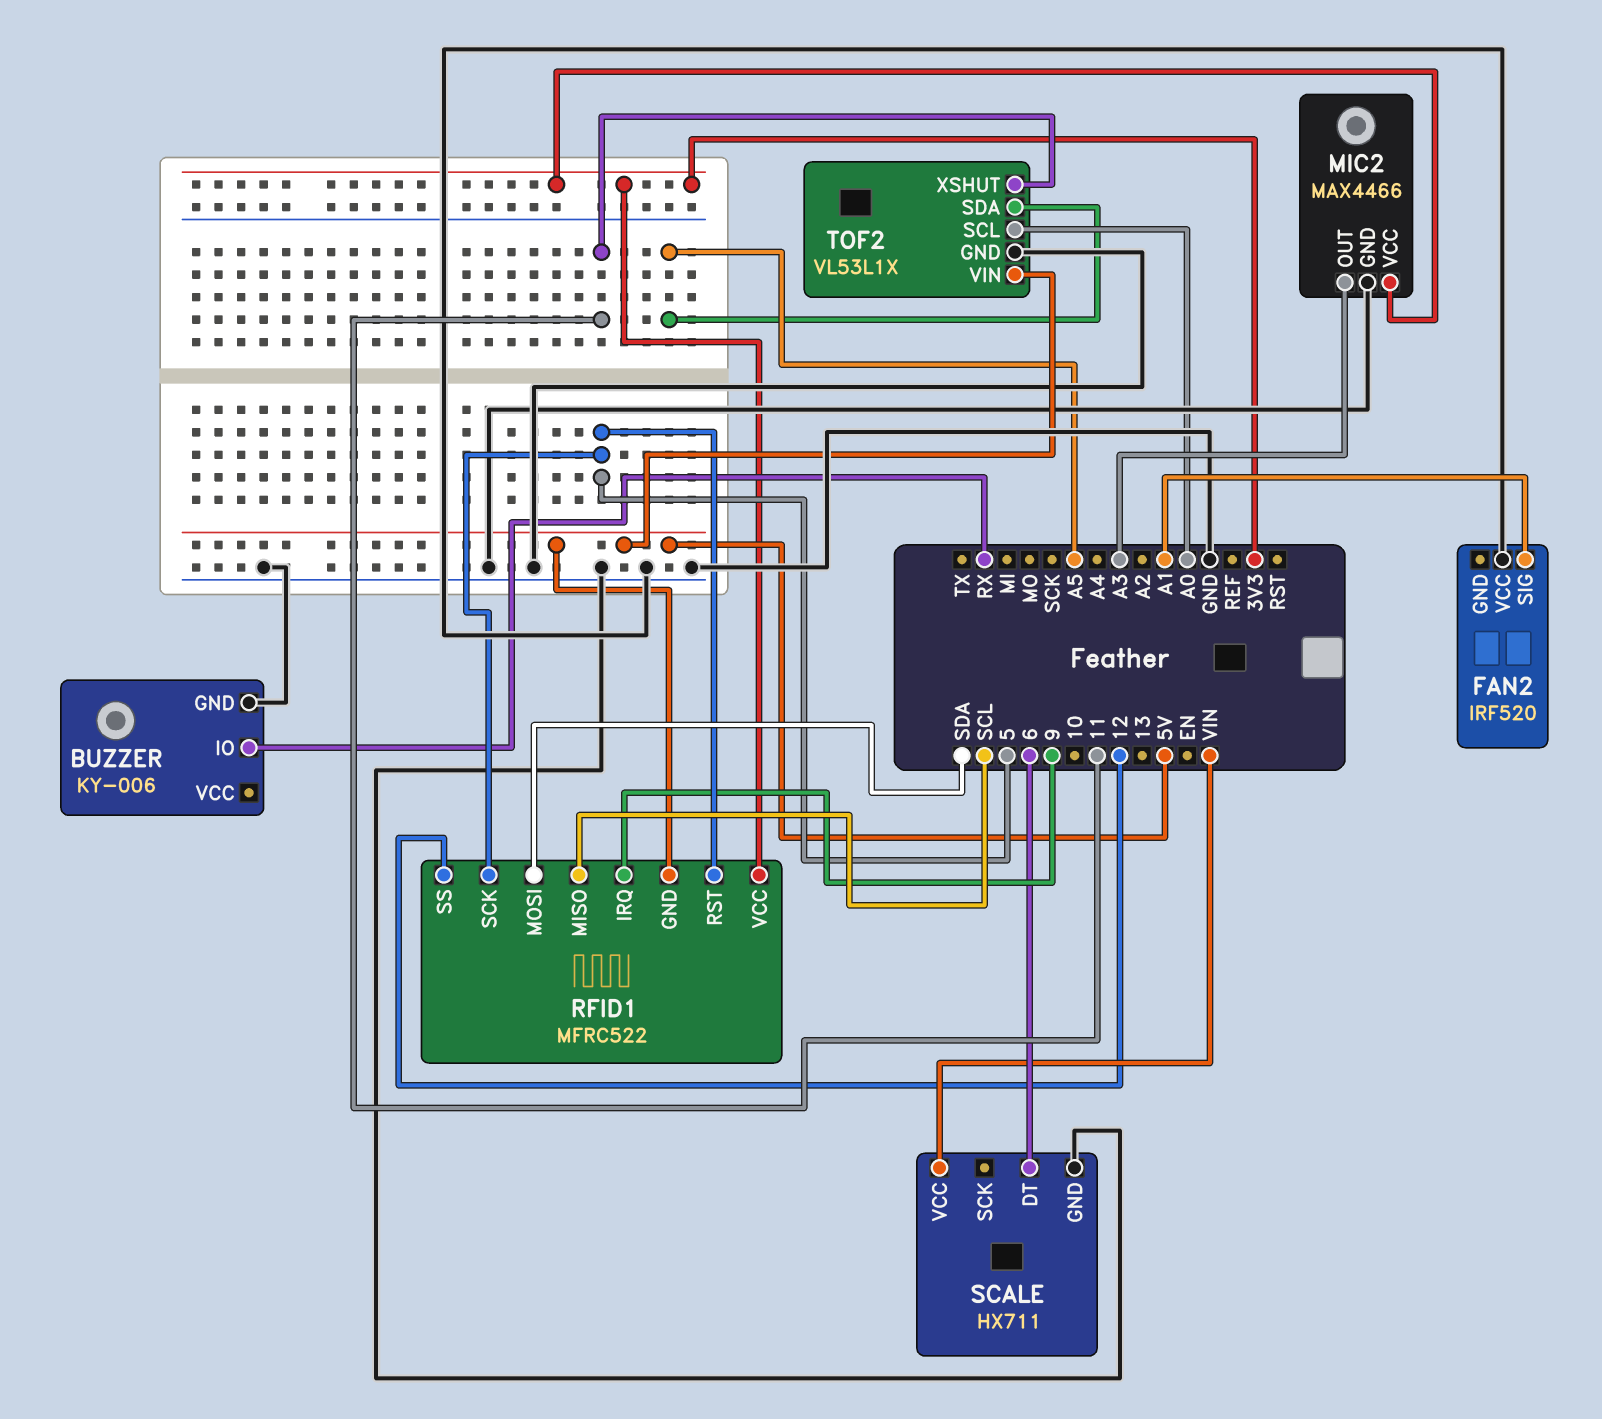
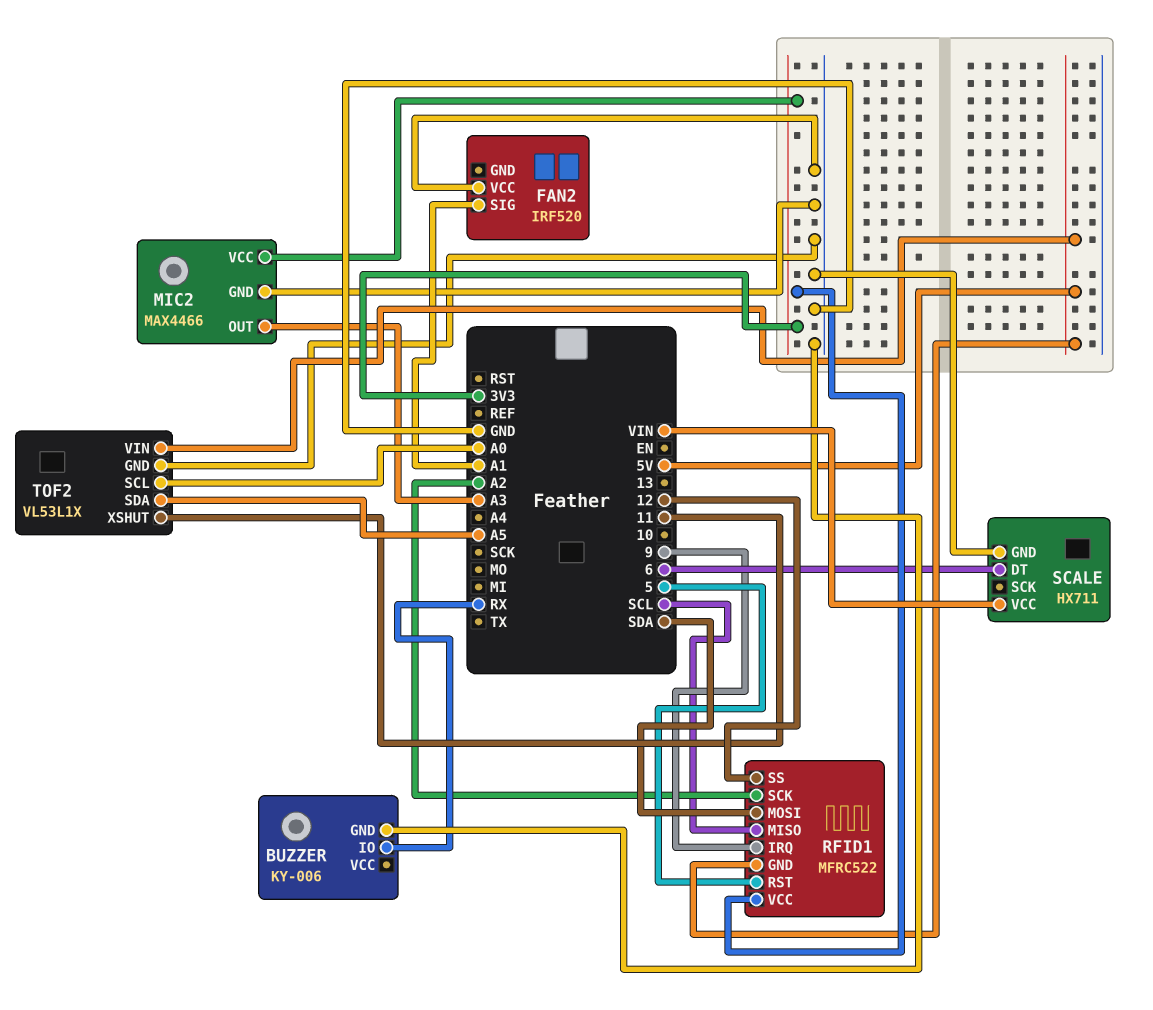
RFID1 pin SCK: 5 -> A2

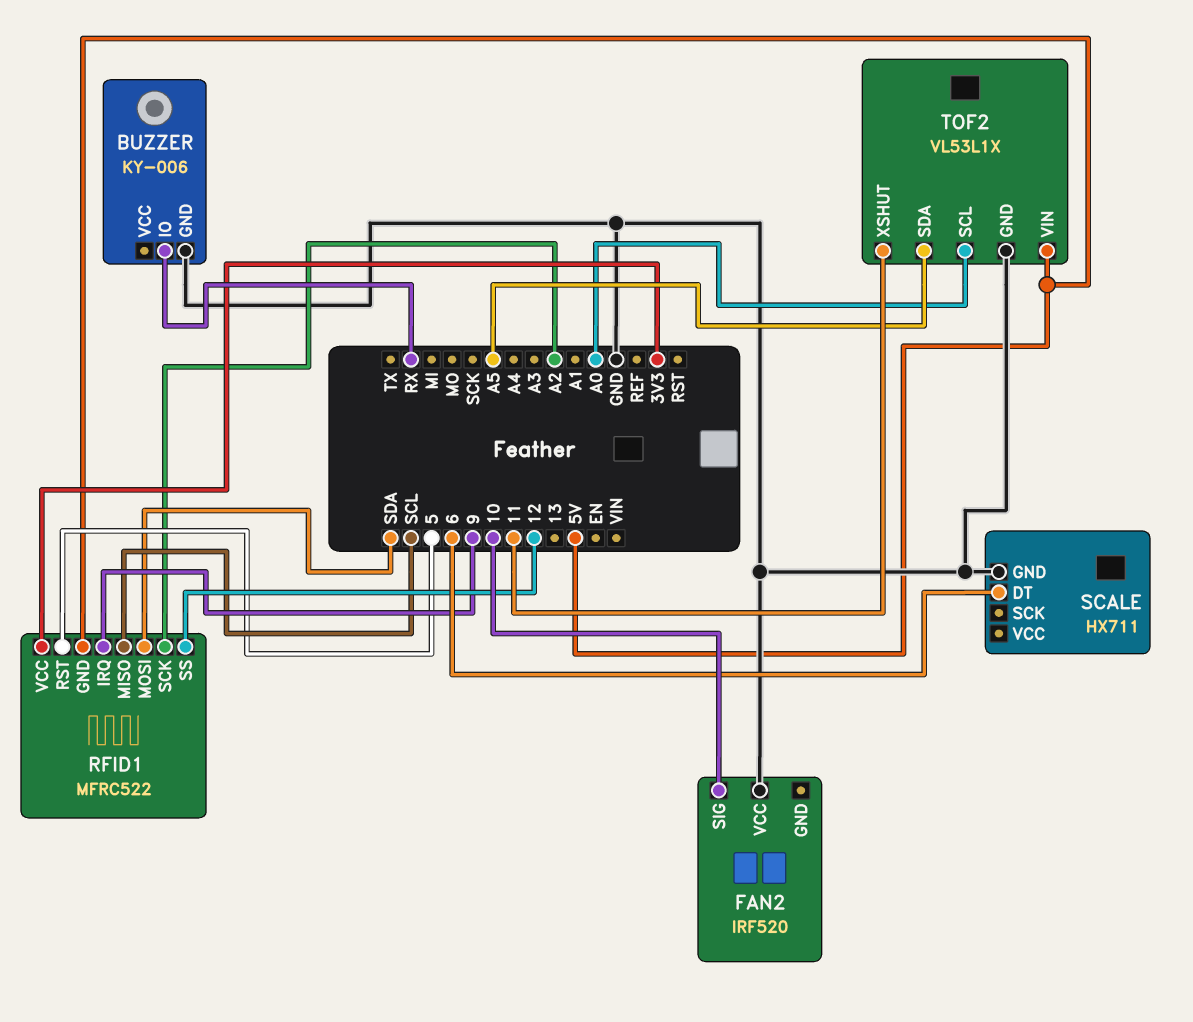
FAN2 pin SIG: A1 -> 10
MIC2: MAX4466 -> none
MIC2 pin GND: GND -> none
MIC2 pin OUT: A3 -> none
MIC2 pin VCC: 3V3 -> none
SCALE pin VCC: VIN -> none

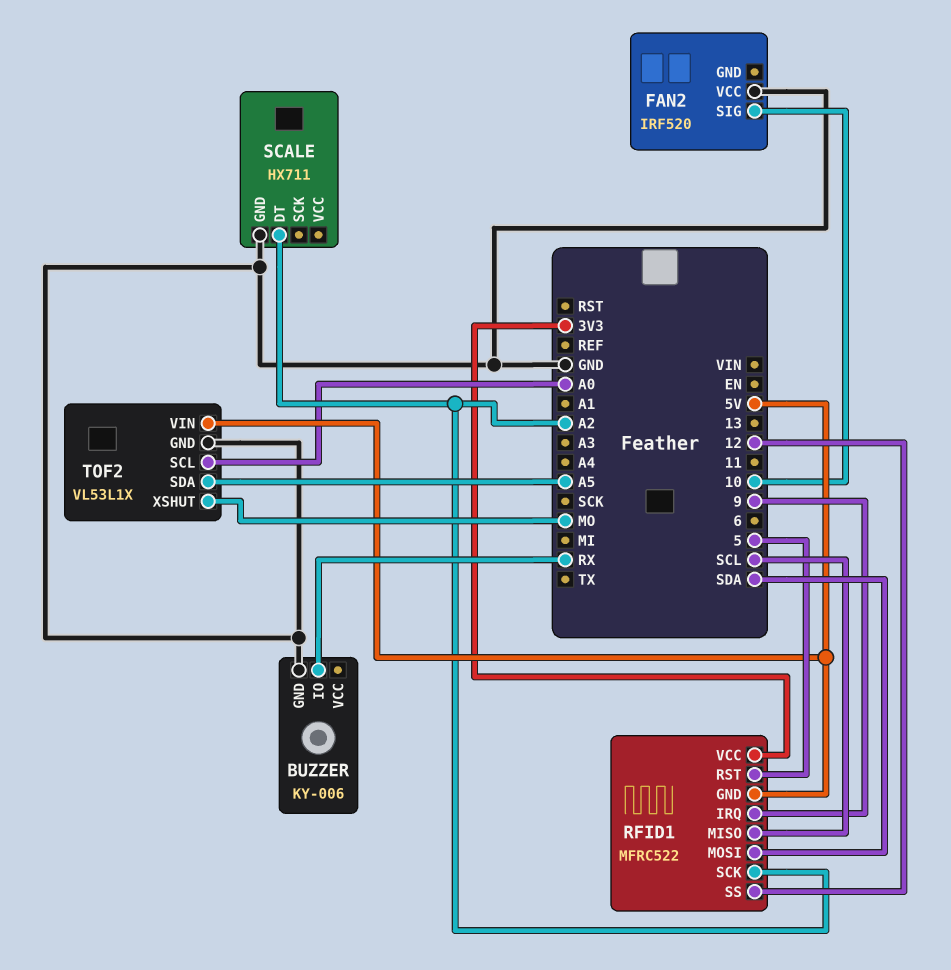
SCALE pin DT: 6 -> A2
TOF2 pin XSHUT: 11 -> MO

